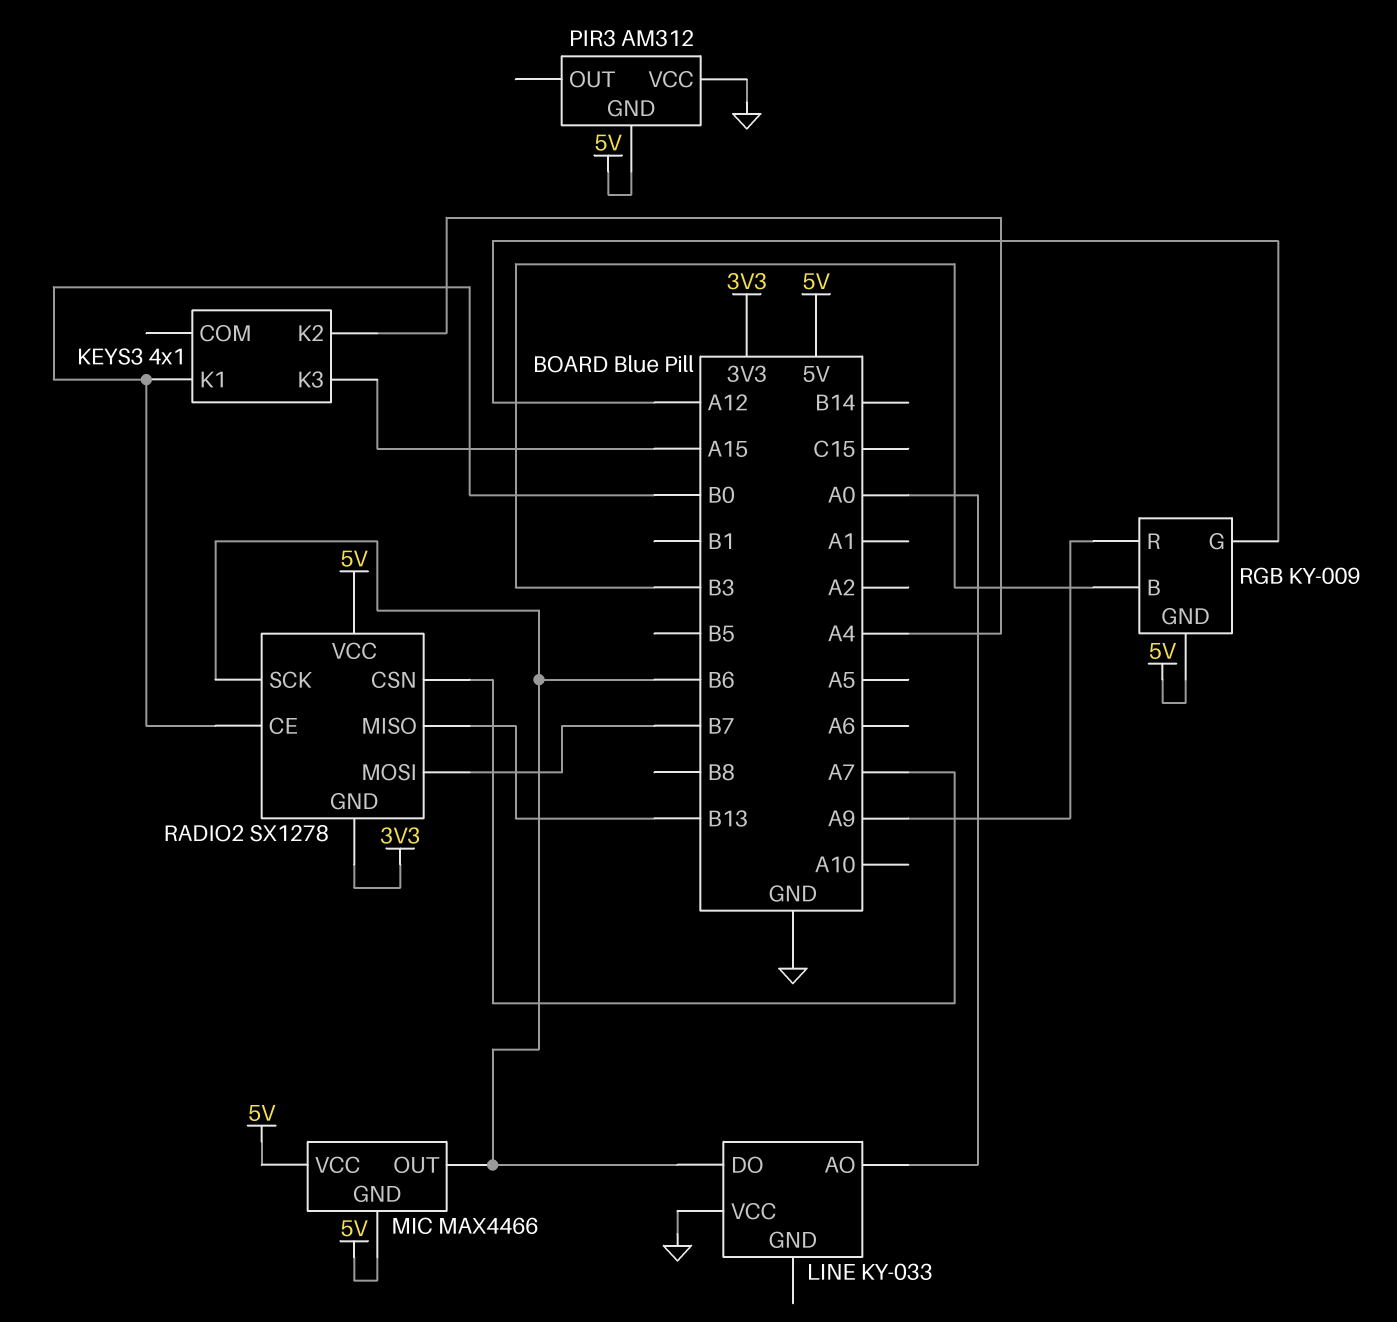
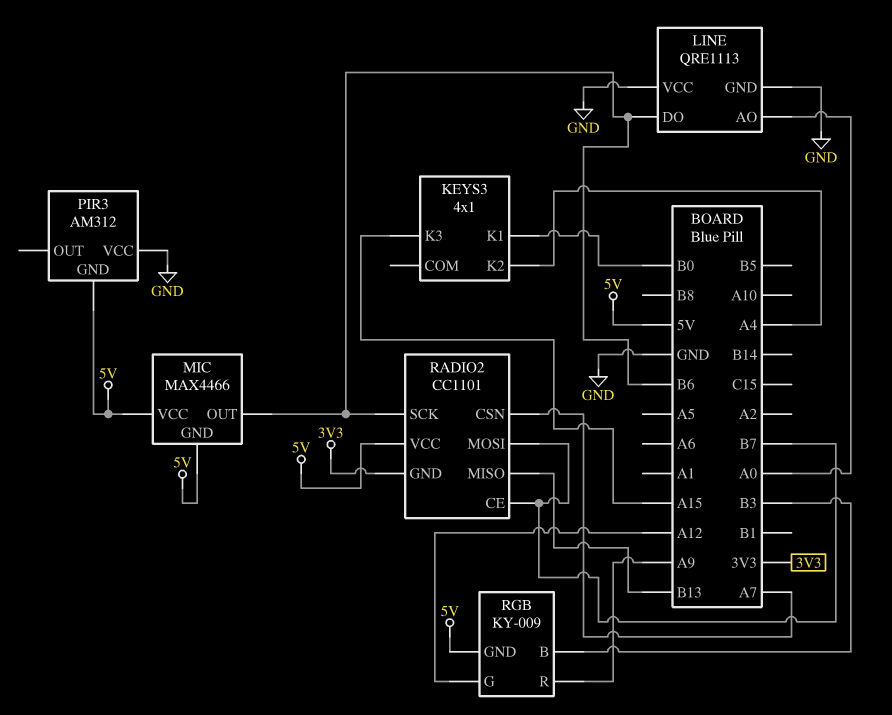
LINE: KY-033 -> QRE1113
LINE pin GND: none -> GND
RADIO2: SX1278 -> CC1101
RADIO2 pin CE: B0 -> B7

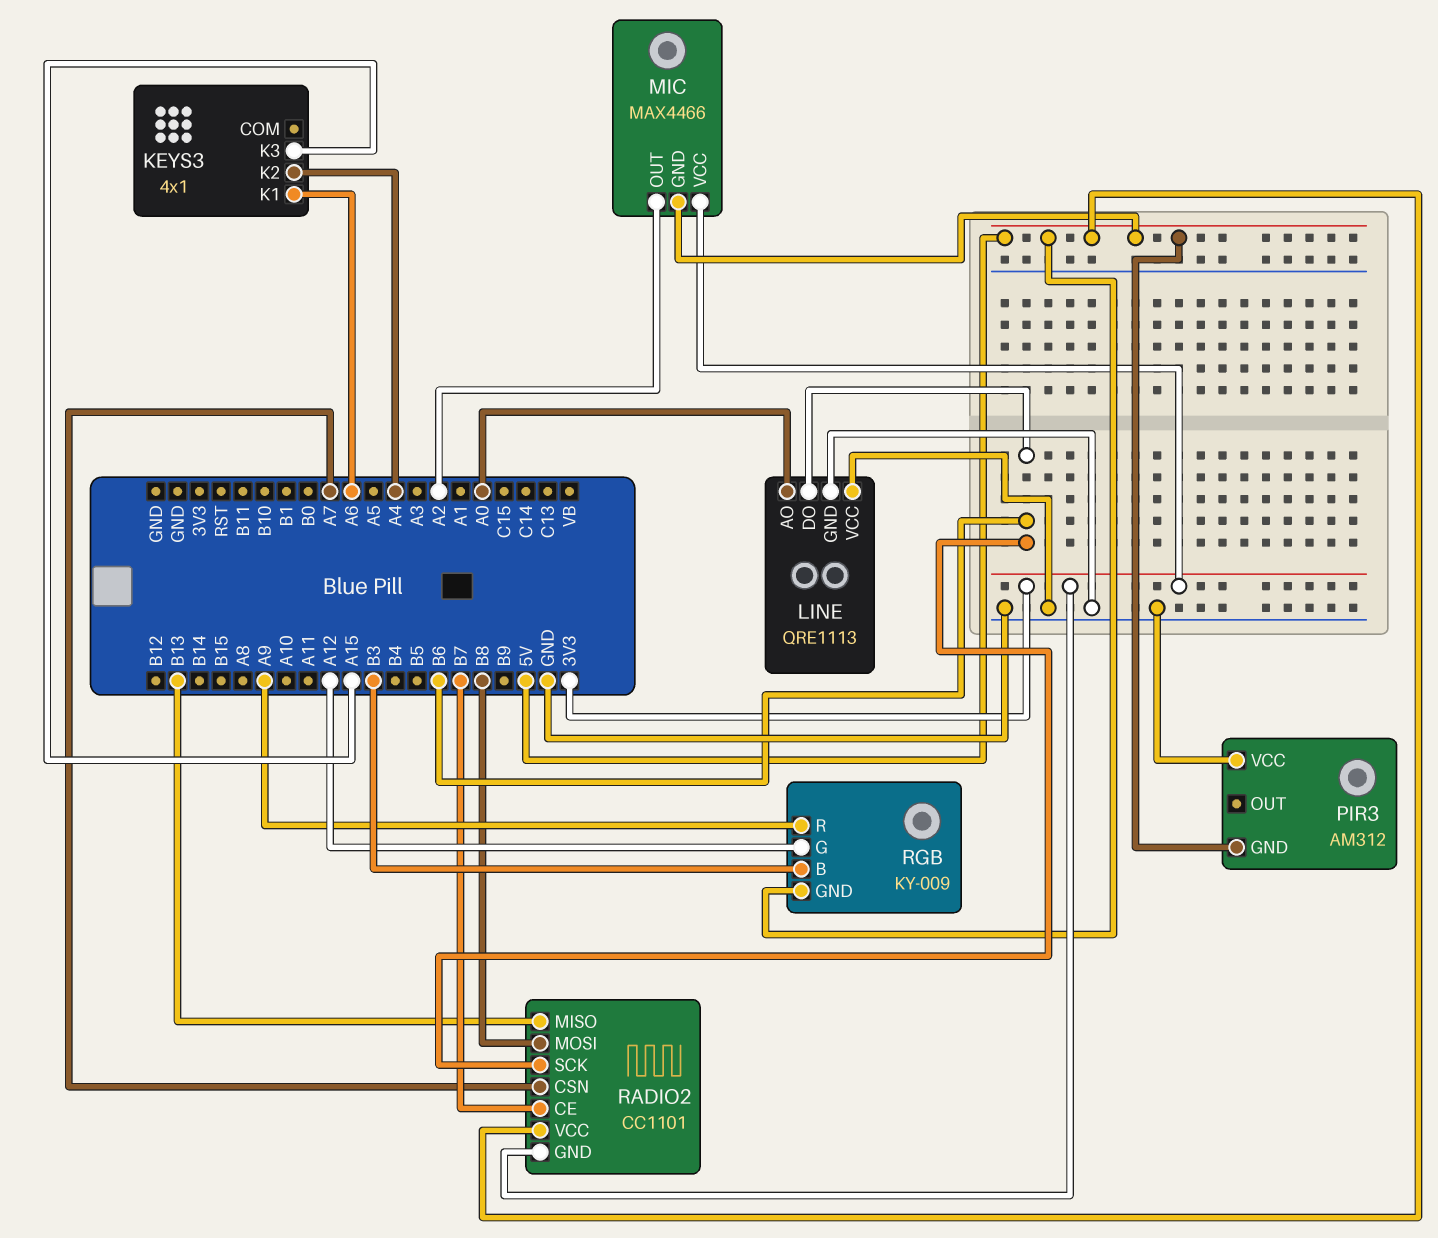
KEYS3 pin K1: B0 -> A6
MIC pin OUT: B6 -> A2
MIC pin VCC: 5V -> 3V3
RADIO2 pin MOSI: B7 -> B8

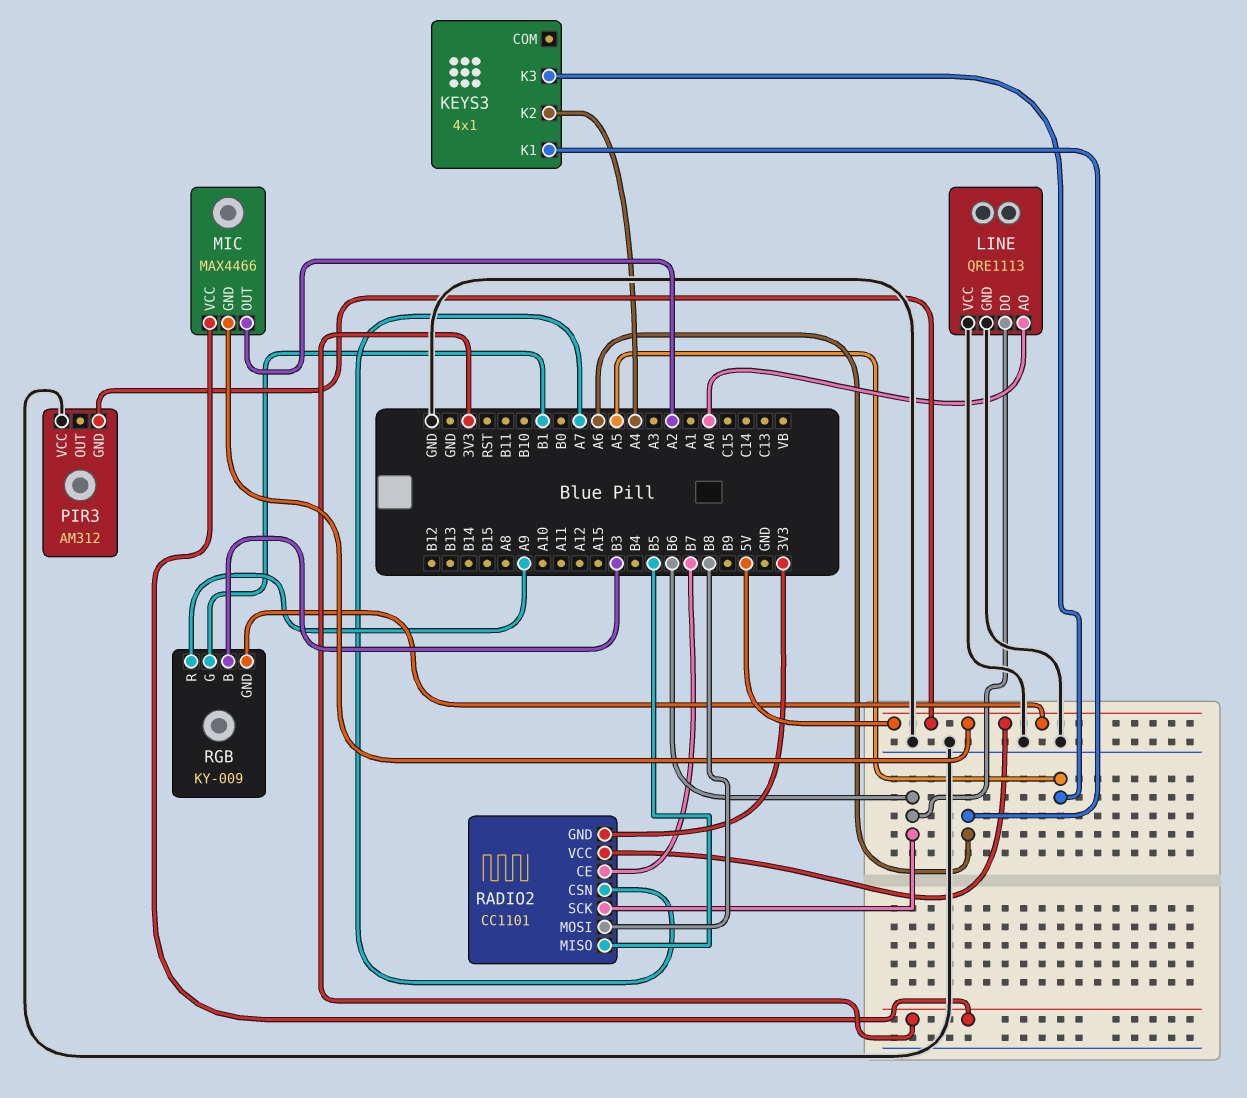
KEYS3 pin K3: A15 -> A5
RADIO2 pin MISO: B13 -> B5
RGB pin G: A12 -> B1

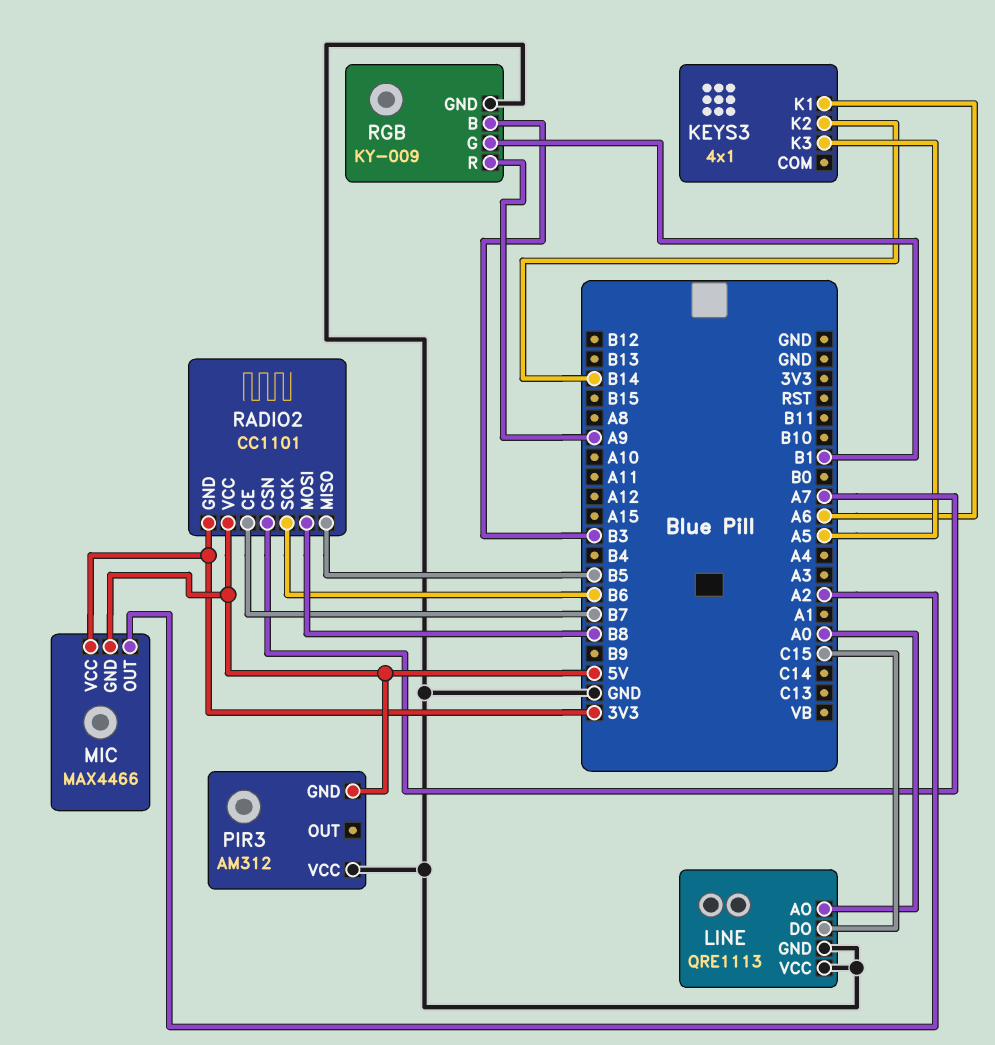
KEYS3 pin K2: A4 -> B14
LINE pin DO: B6 -> C15
RGB pin GND: 5V -> GND

